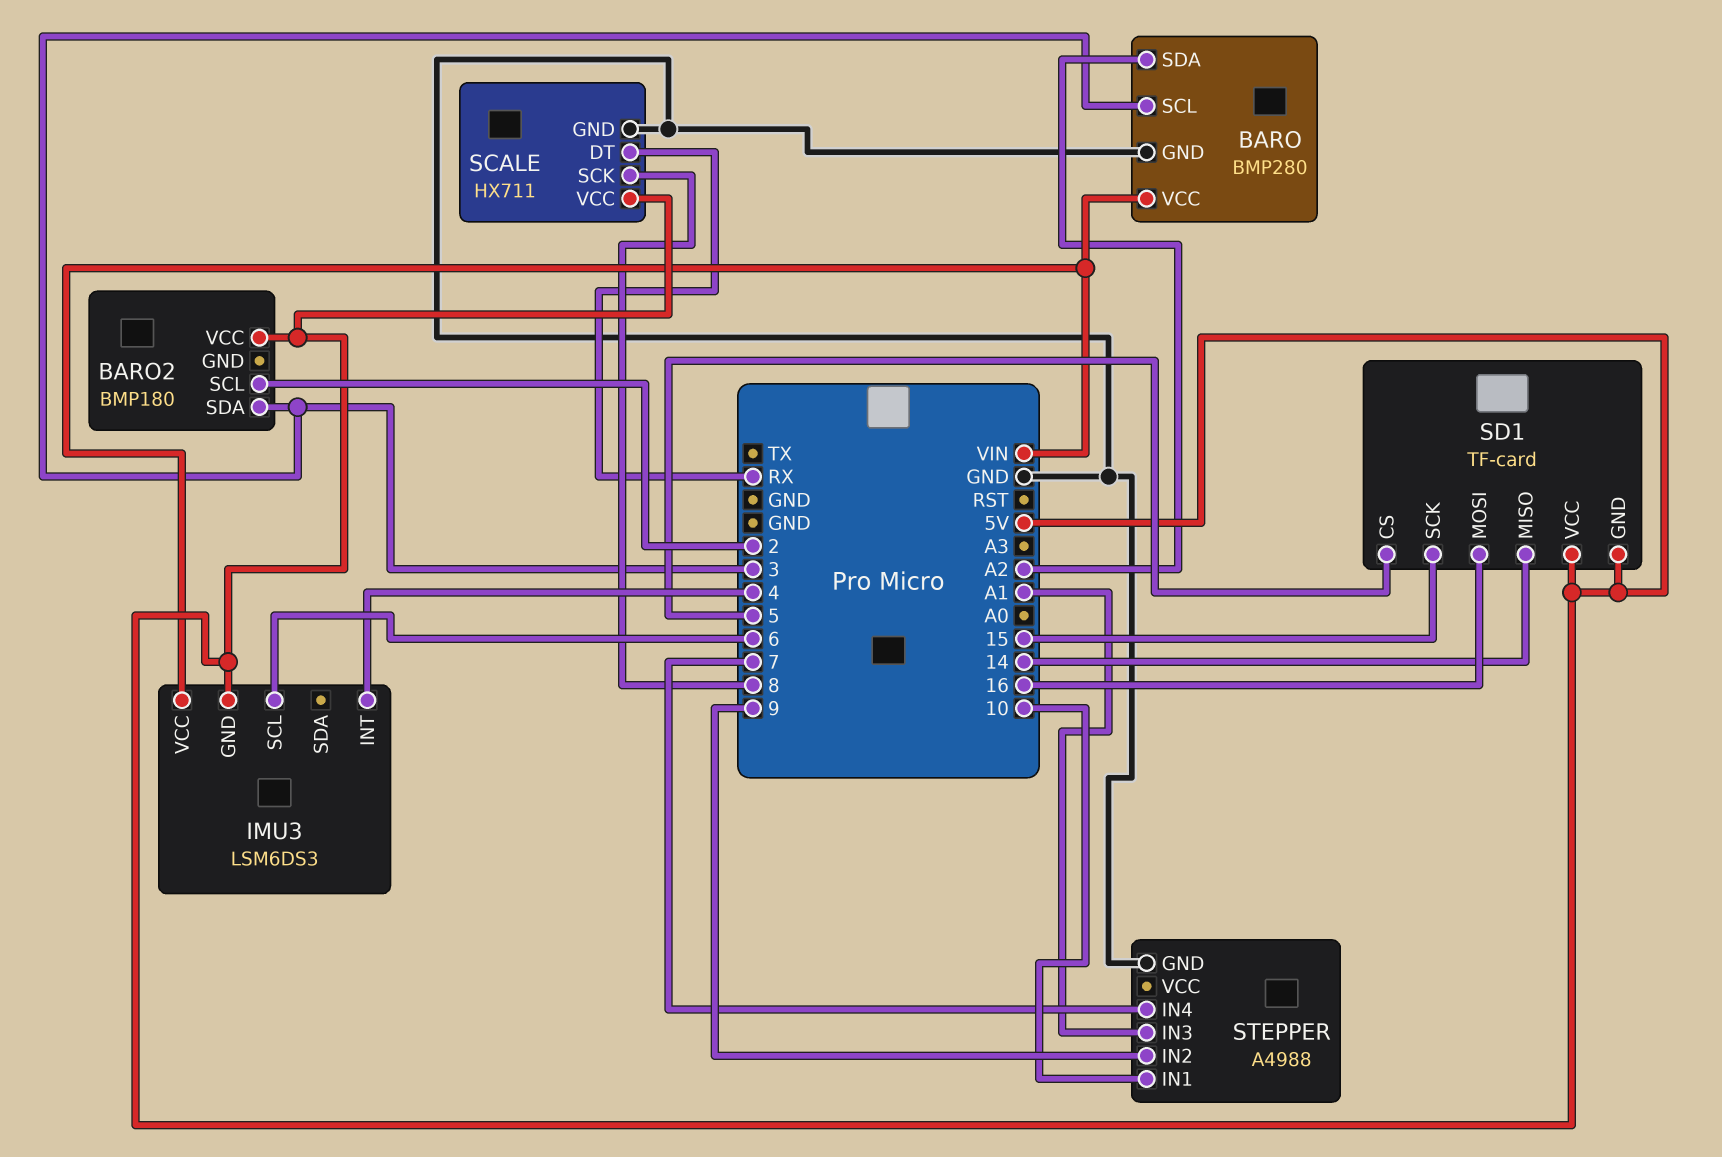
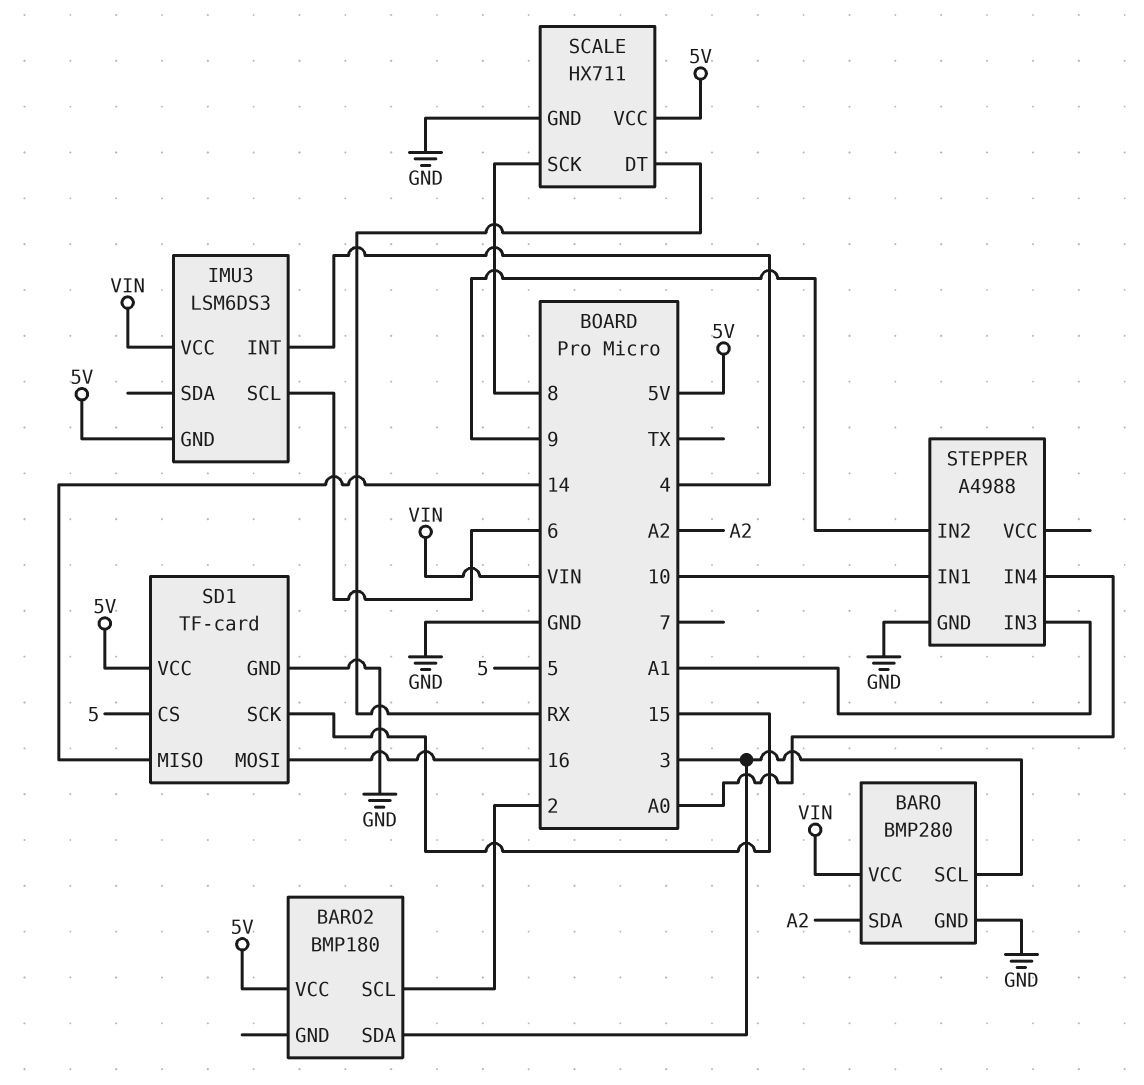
SD1 pin GND: 5V -> GND
STEPPER pin IN4: 7 -> A0

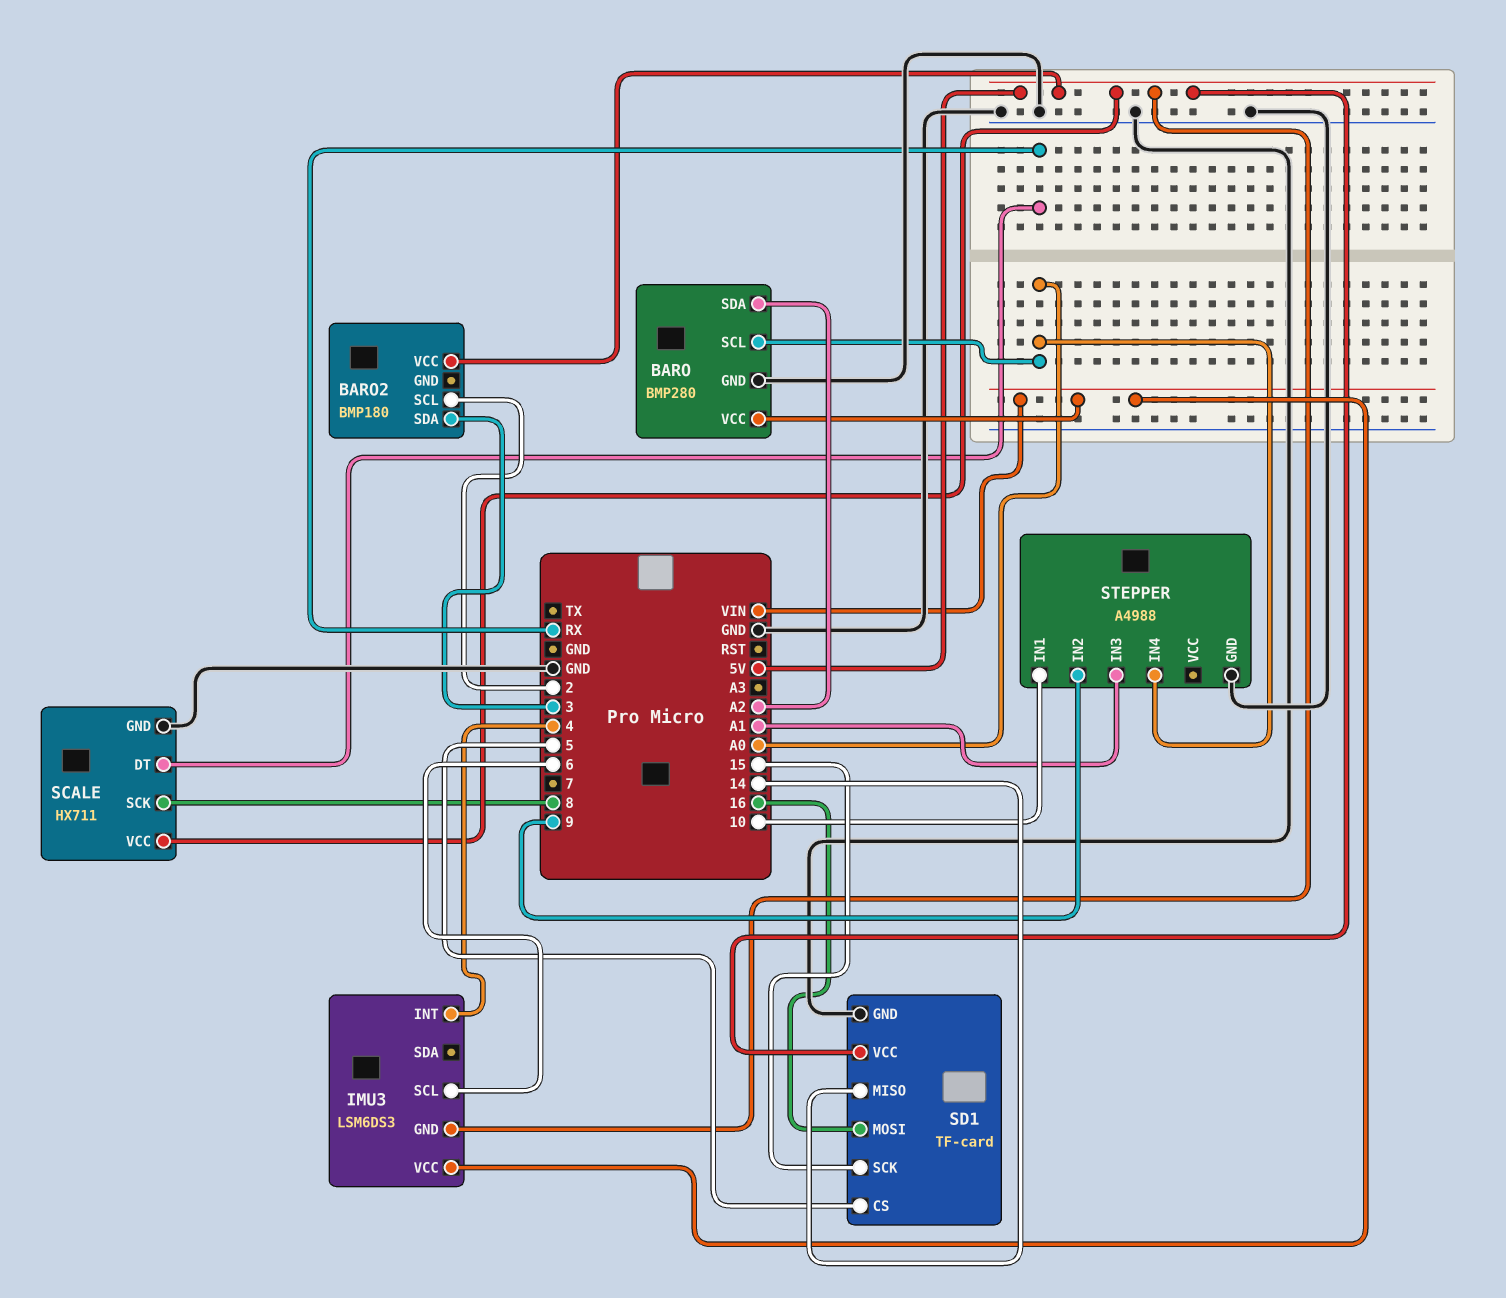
BARO pin SCL: 3 -> A0

